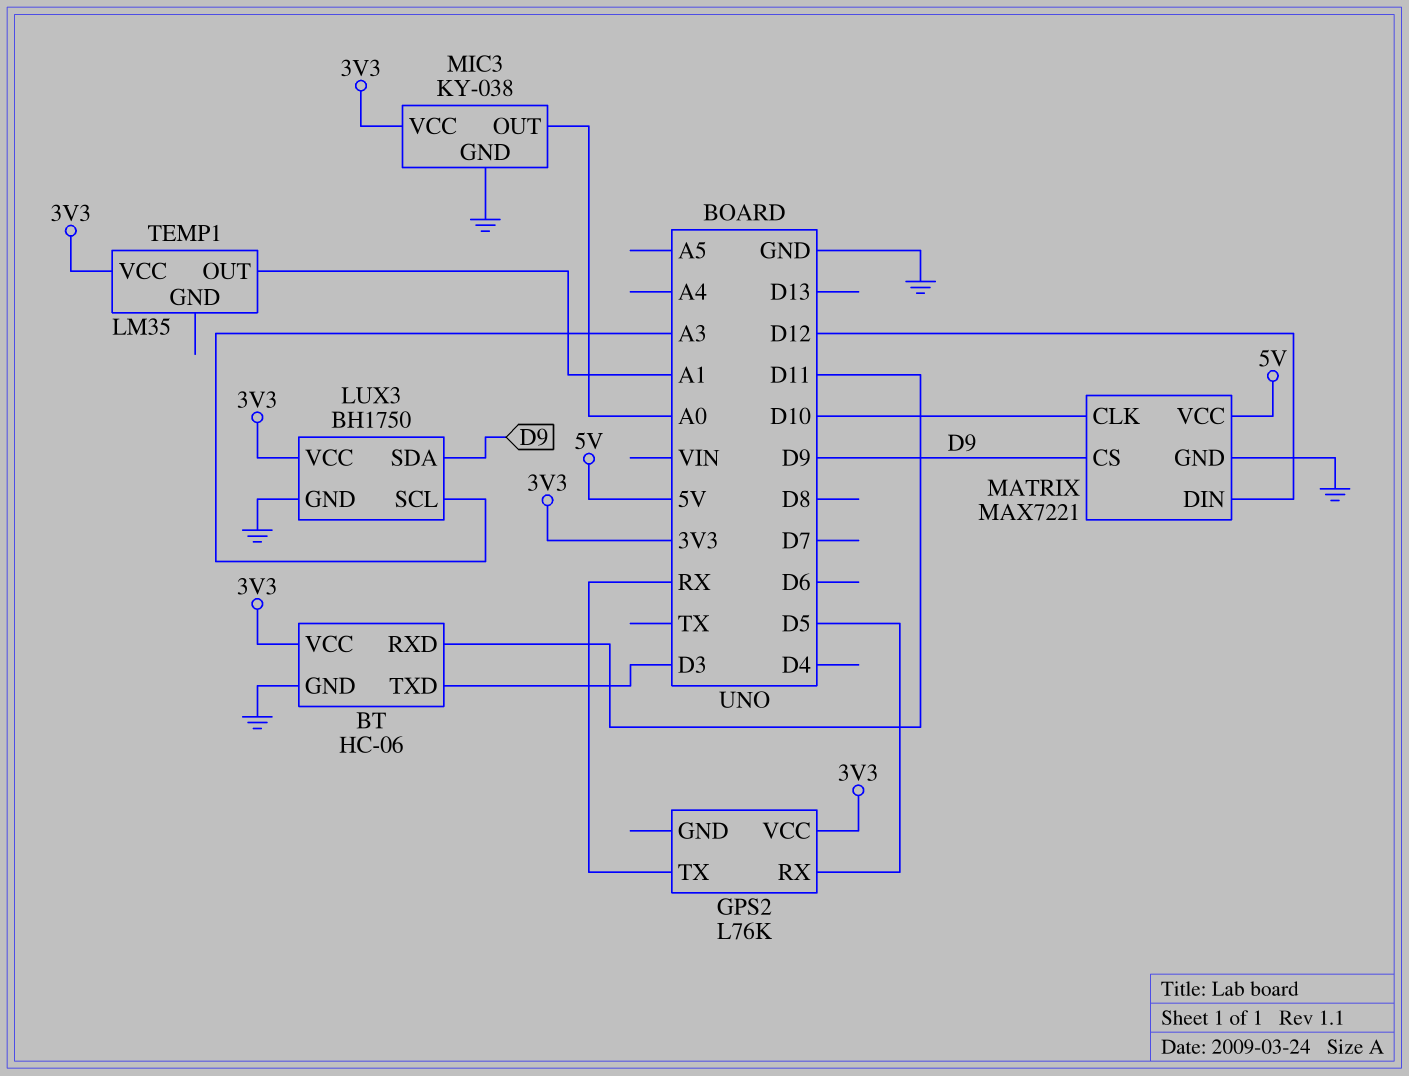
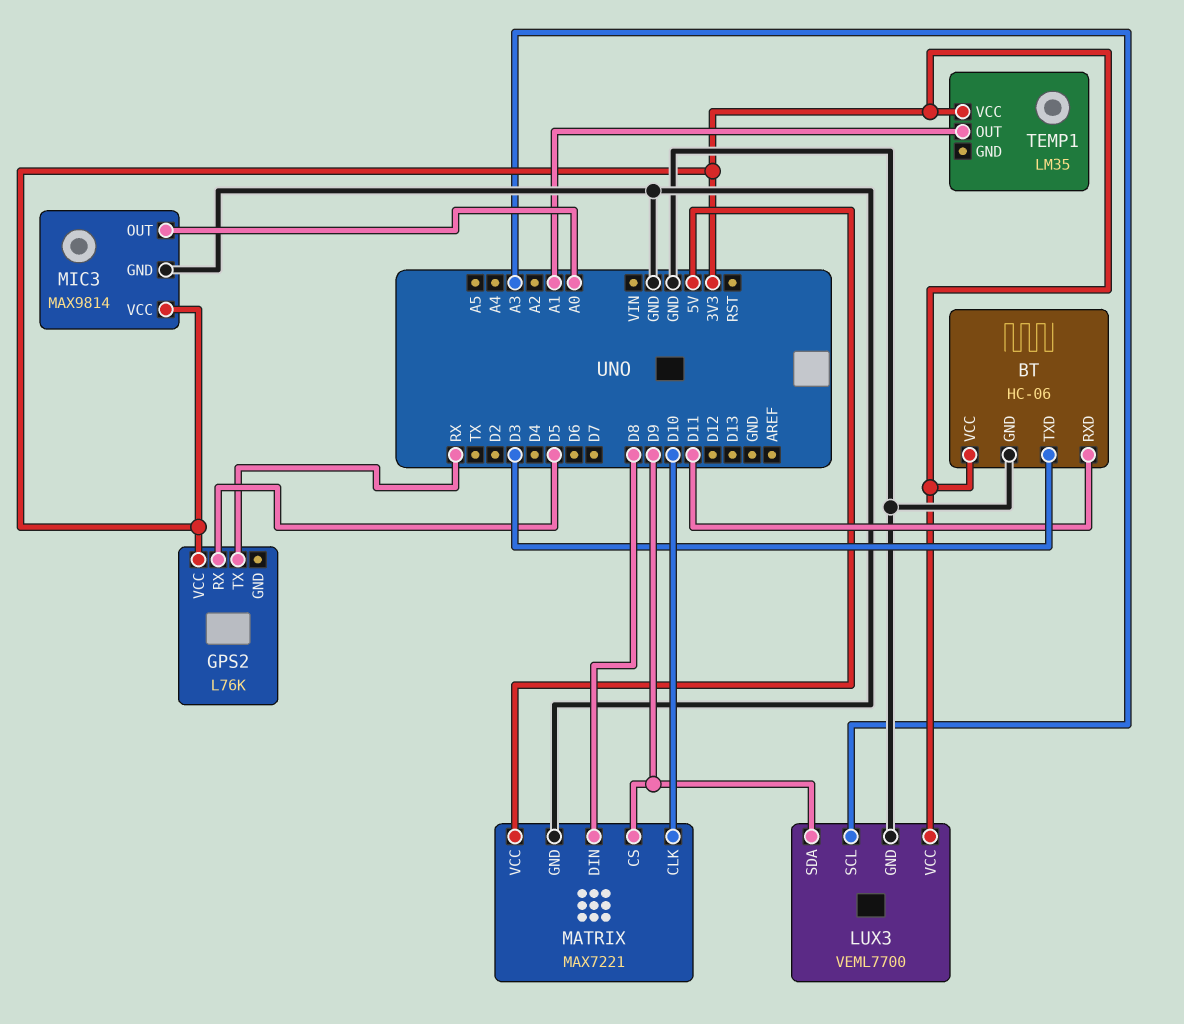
LUX3: BH1750 -> VEML7700
MATRIX pin DIN: D12 -> D8
MIC3: KY-038 -> MAX9814

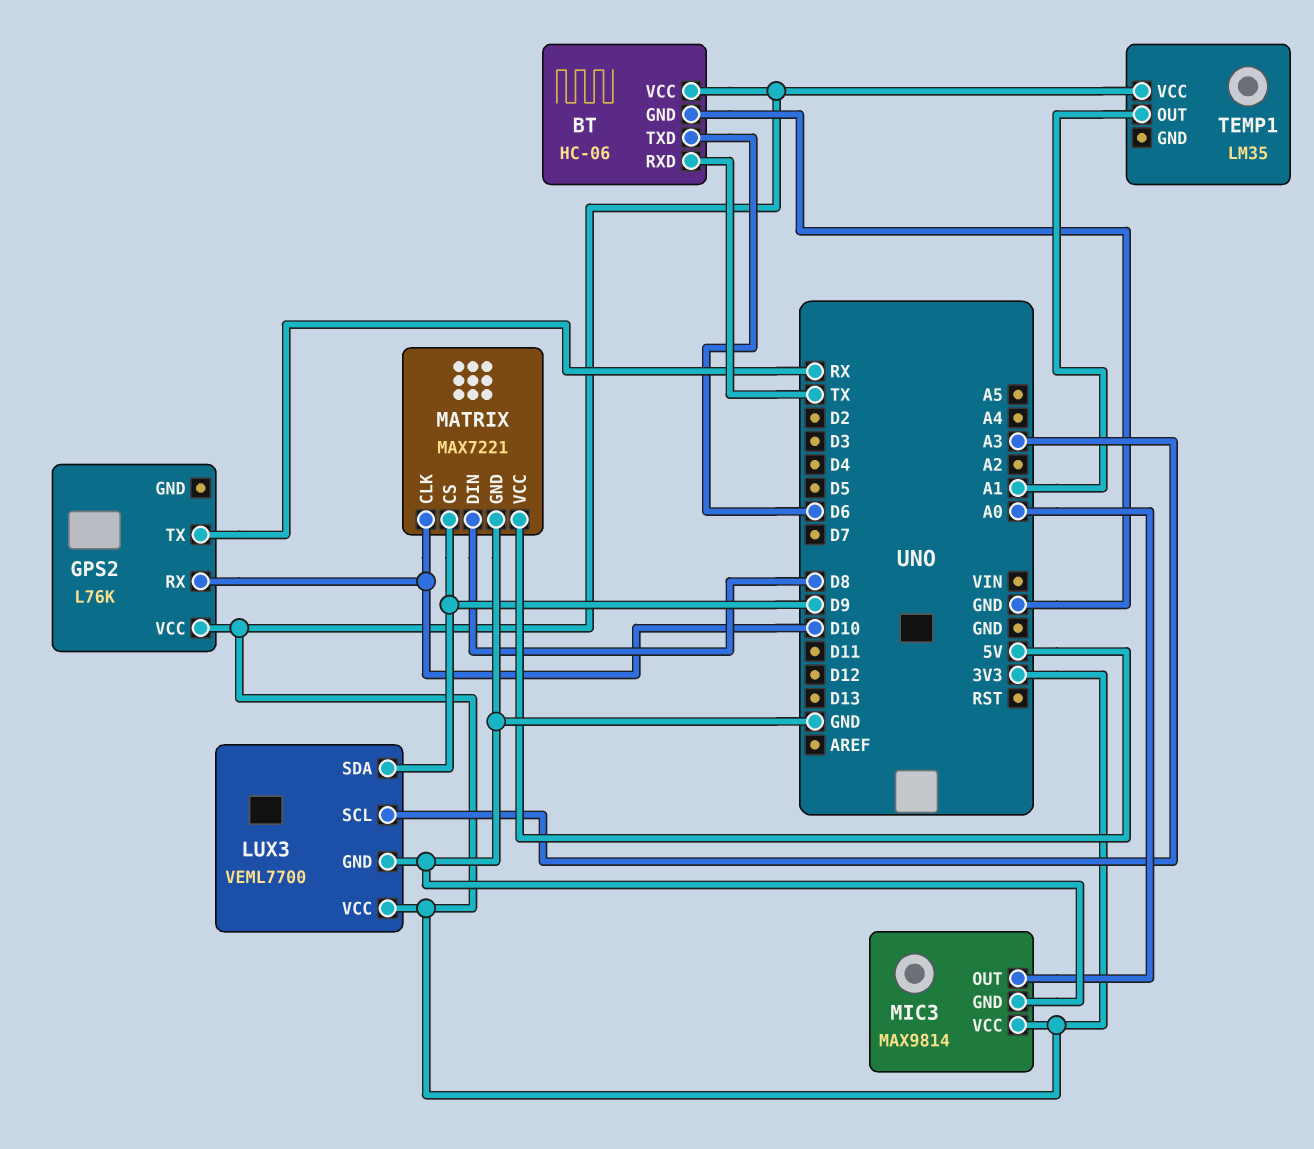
BT pin RXD: D11 -> TX
BT pin TXD: D3 -> D6
GPS2 pin RX: D5 -> D10

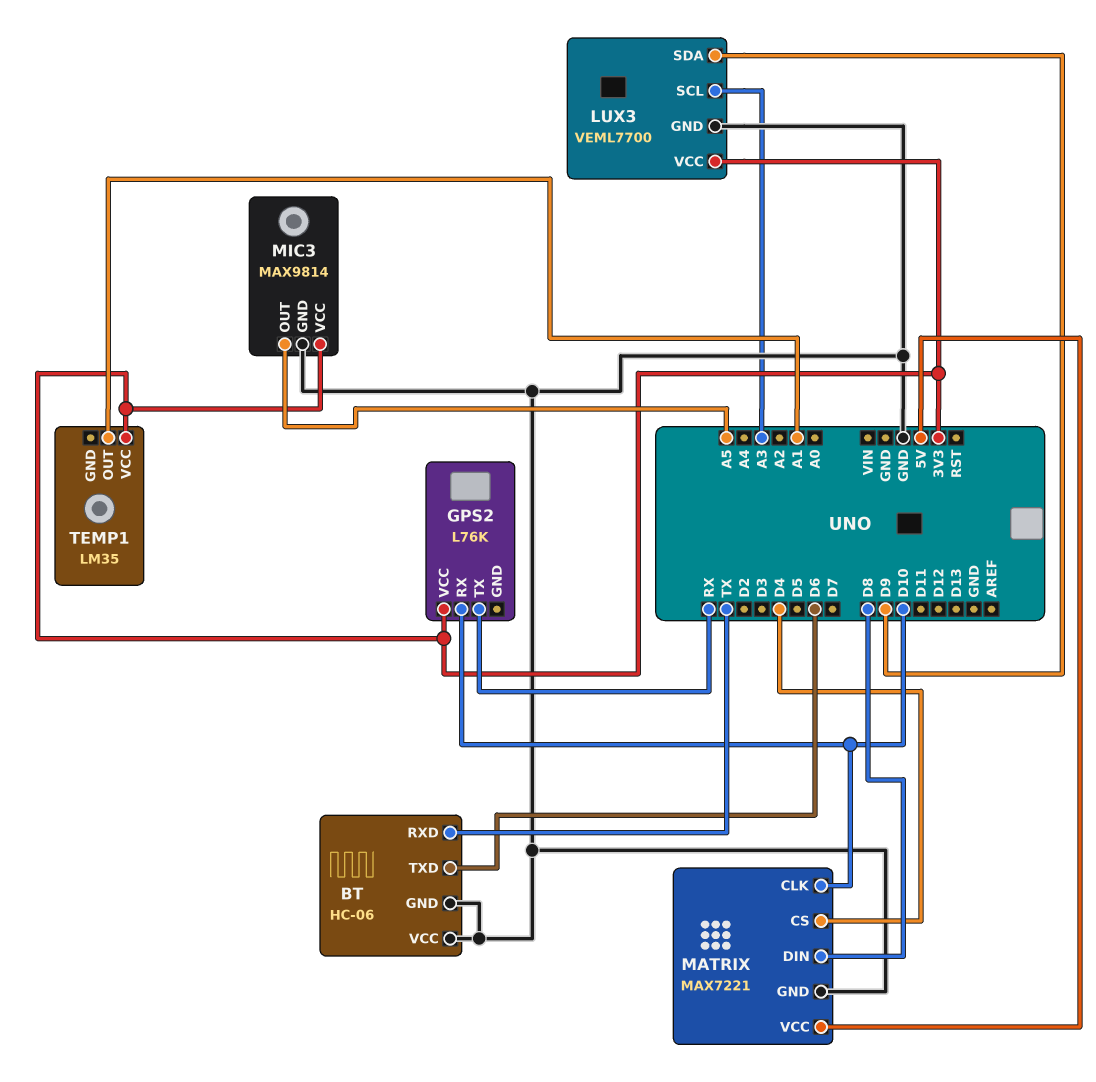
BT pin VCC: 3V3 -> GND
MATRIX pin CS: D9 -> D4
MIC3 pin OUT: A0 -> A5

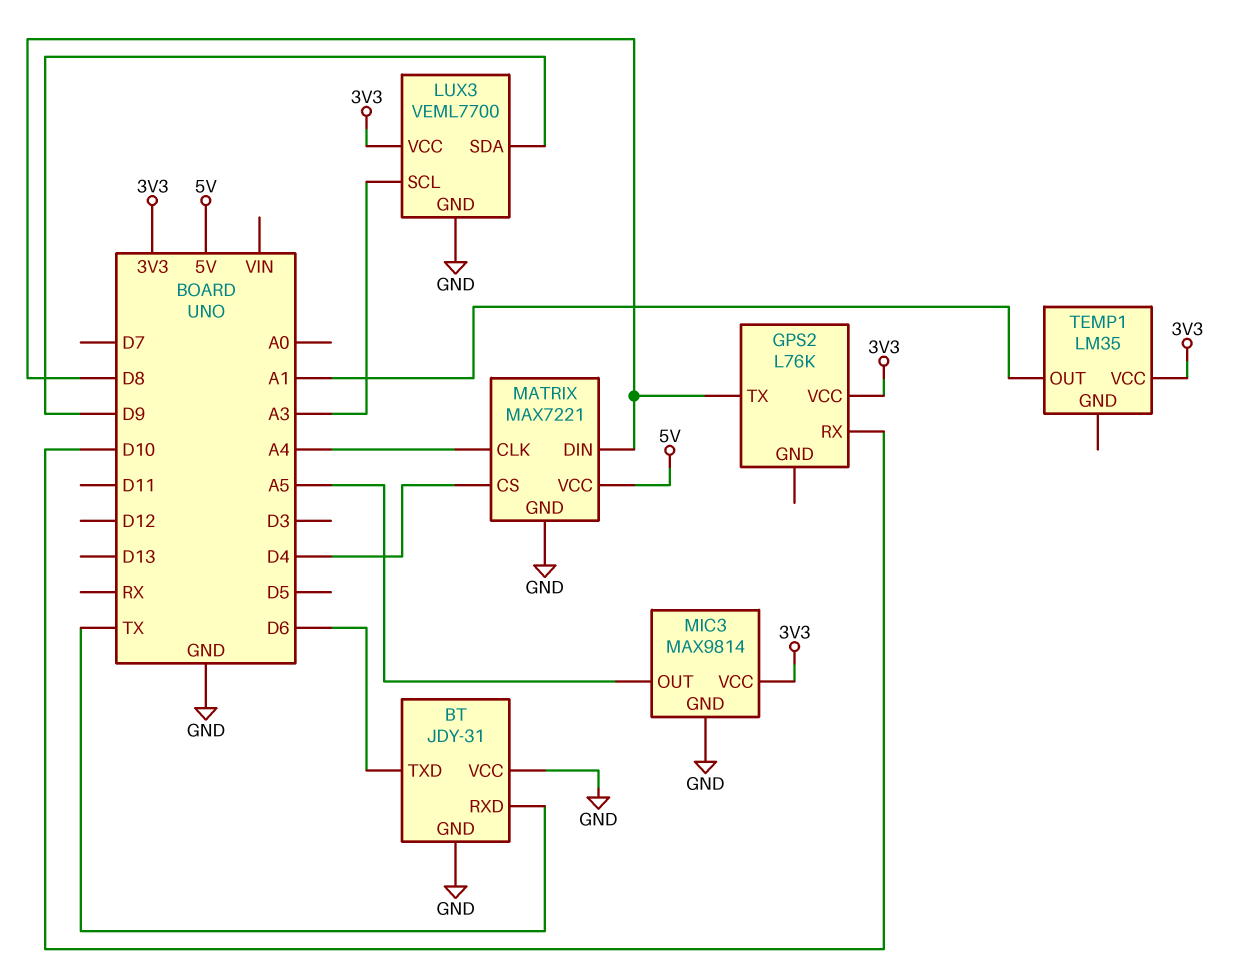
BT: HC-06 -> JDY-31
GPS2 pin TX: RX -> D8
MATRIX pin CLK: D10 -> A4

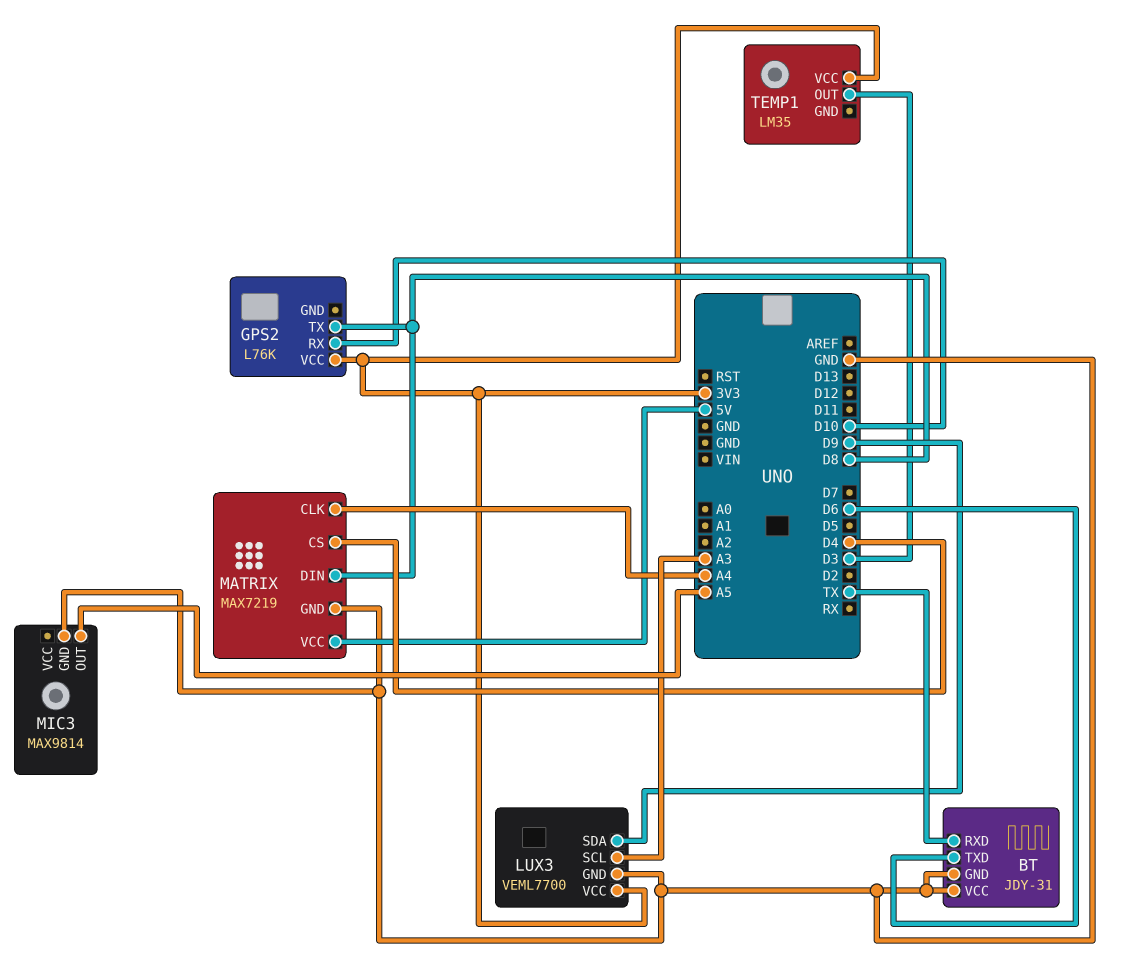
MATRIX: MAX7221 -> MAX7219
MIC3 pin VCC: 3V3 -> none
TEMP1 pin OUT: A1 -> D3

